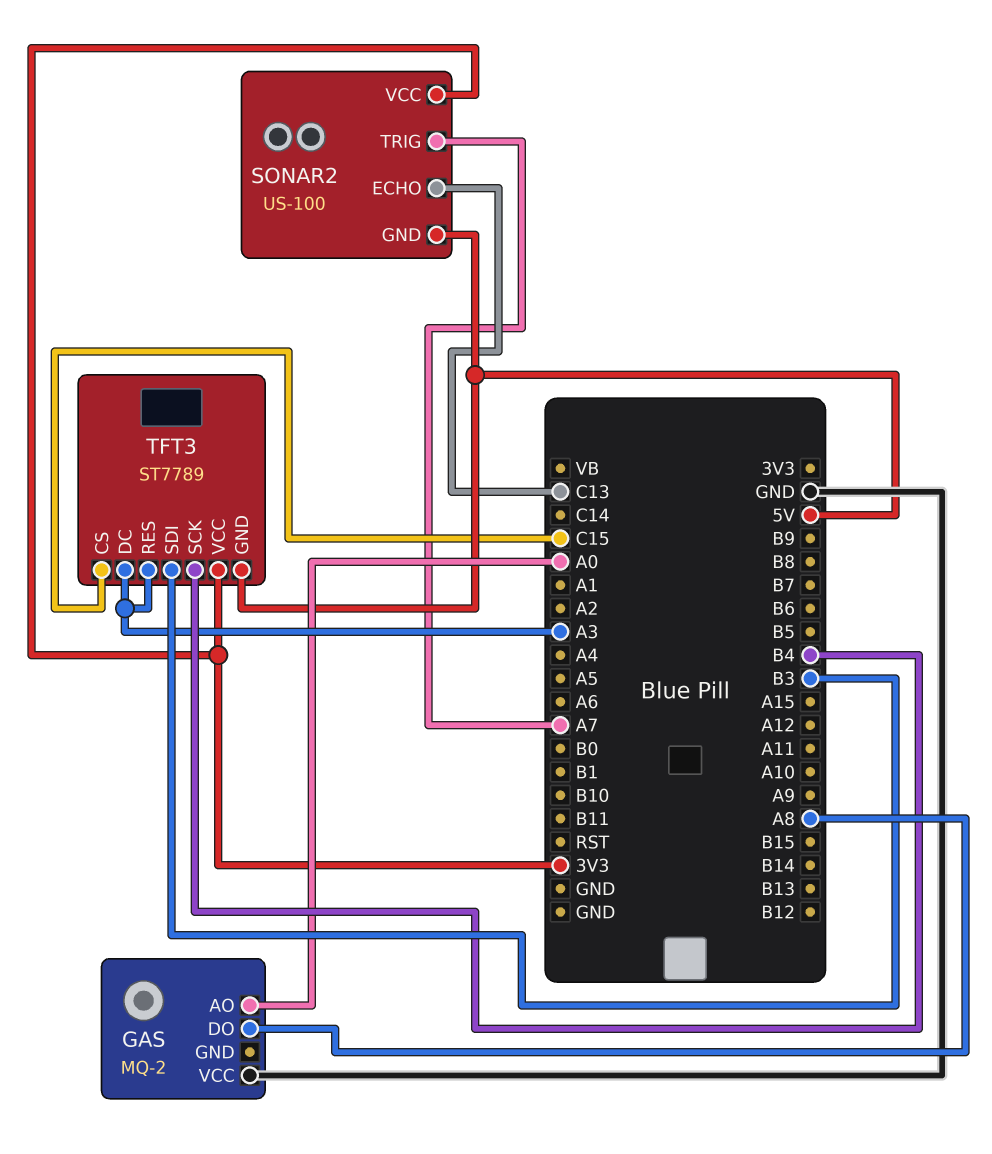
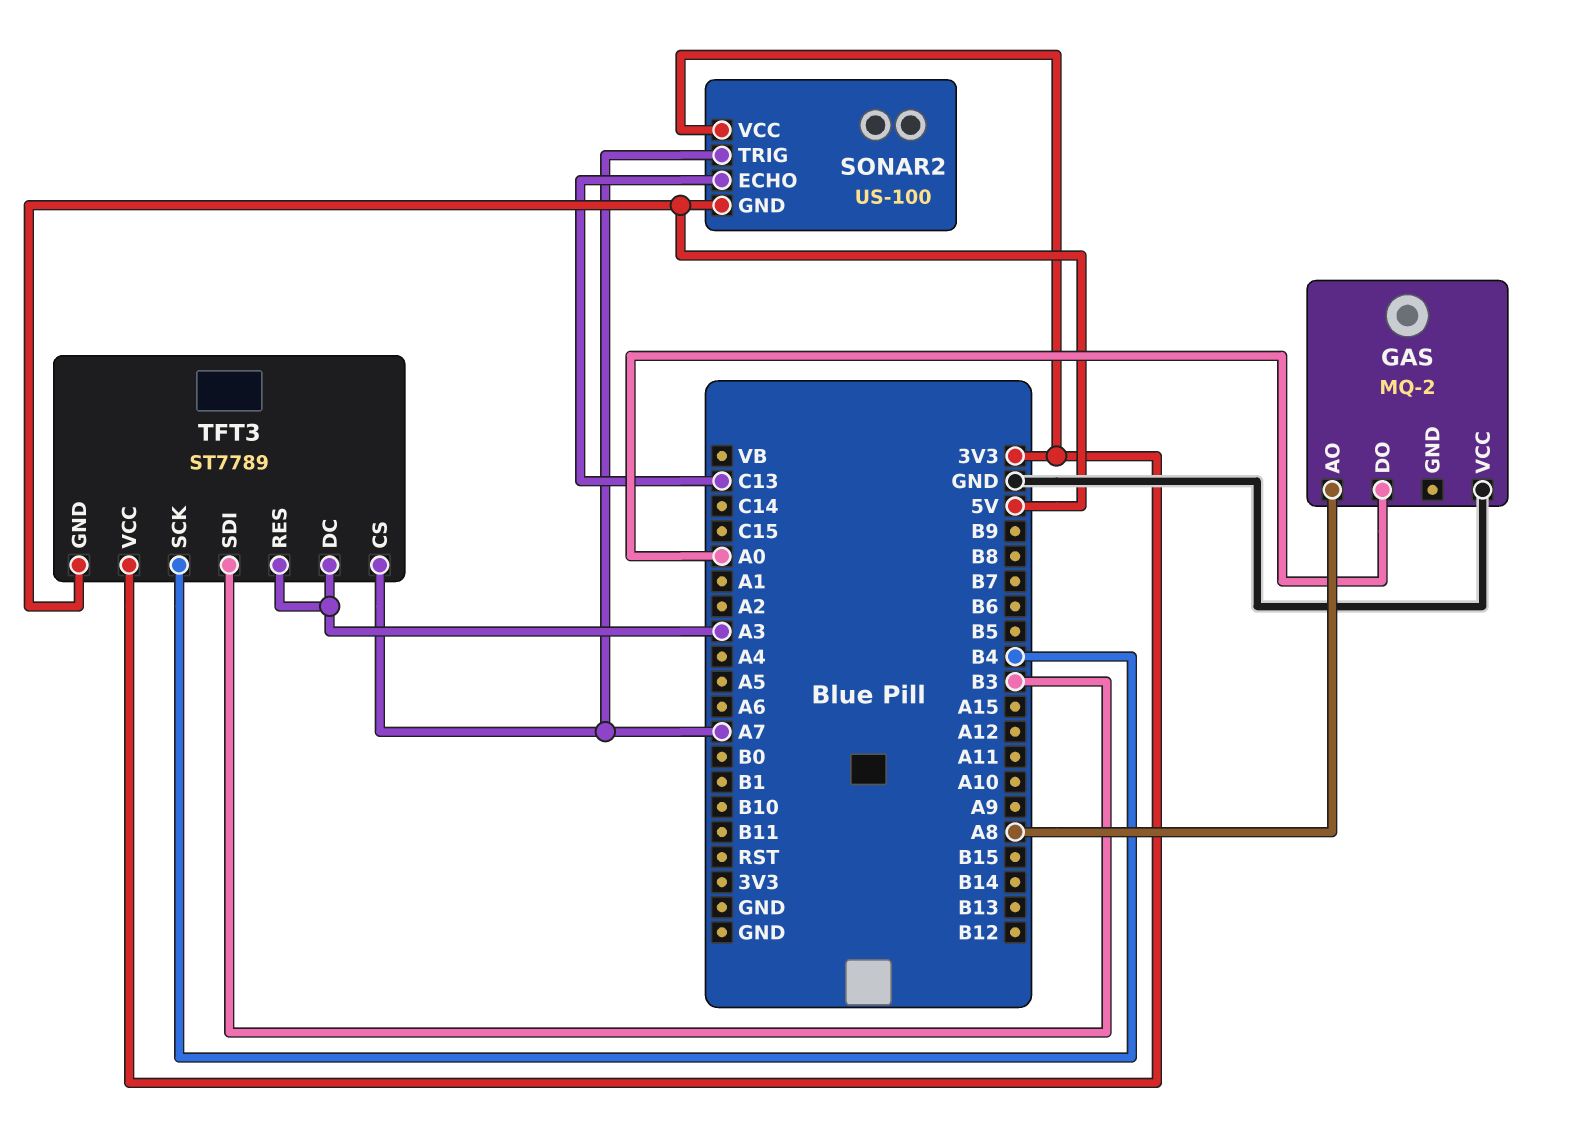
GAS pin AO: A0 -> A8
GAS pin DO: A8 -> A0
TFT3 pin CS: C15 -> A7

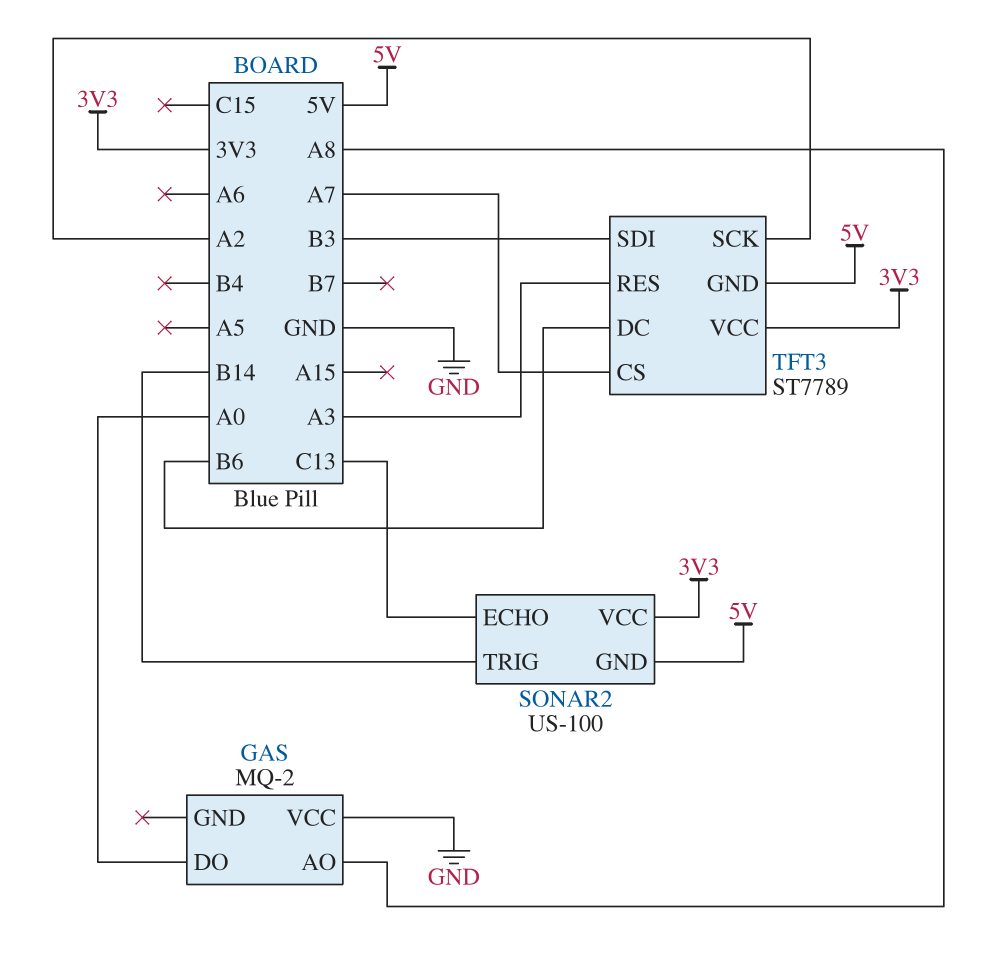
SONAR2 pin TRIG: A7 -> B14
TFT3 pin DC: A3 -> B6
TFT3 pin SCK: B4 -> A2

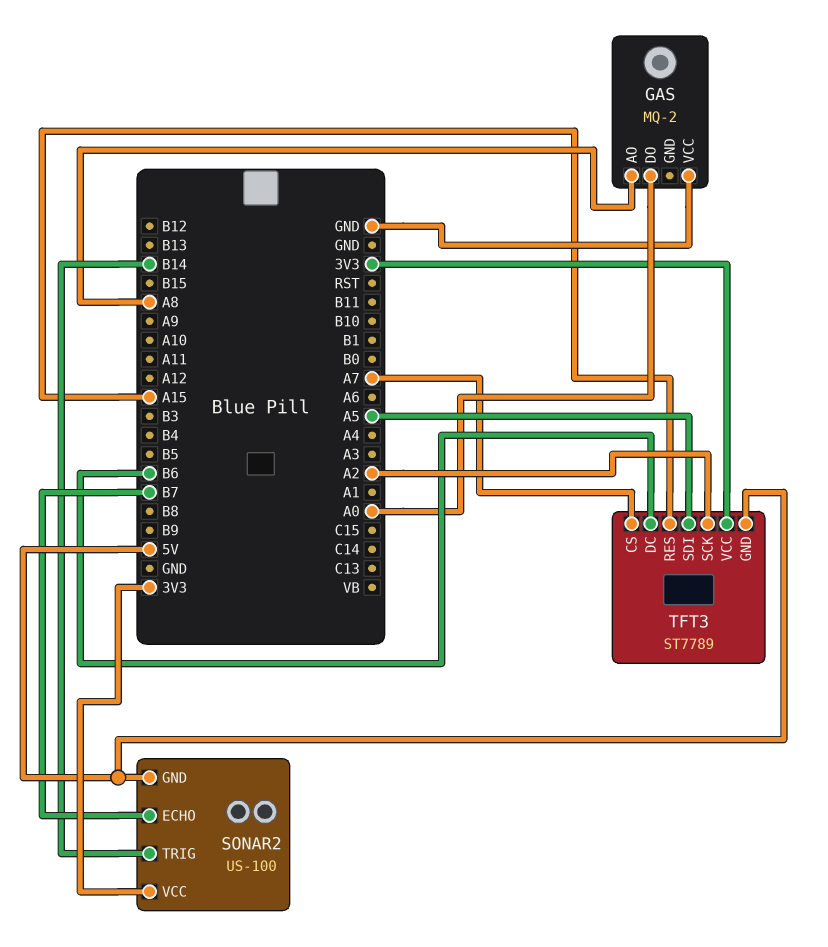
SONAR2 pin ECHO: C13 -> B7
TFT3 pin RES: A3 -> A15
TFT3 pin SDI: B3 -> A5

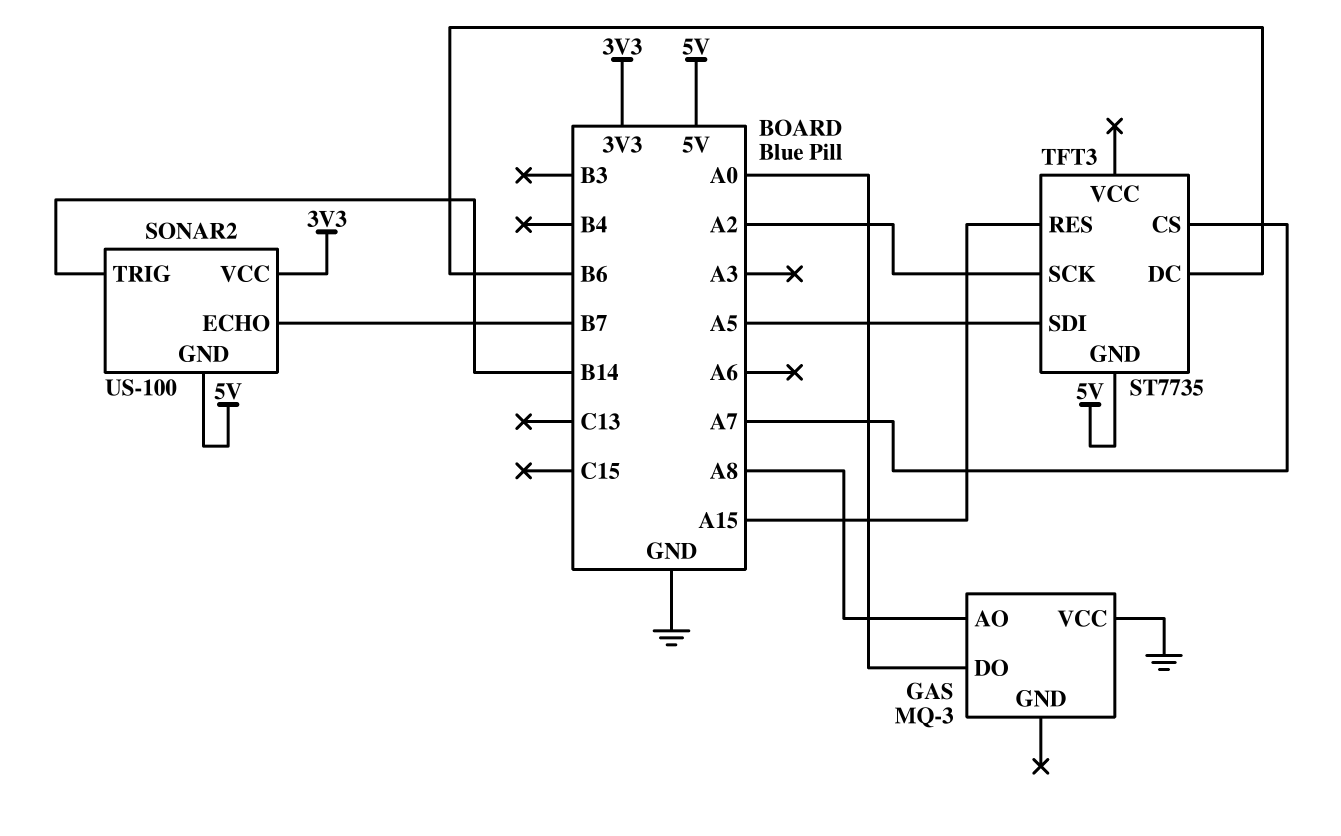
GAS: MQ-2 -> MQ-3
TFT3: ST7789 -> ST7735
TFT3 pin VCC: 3V3 -> none

